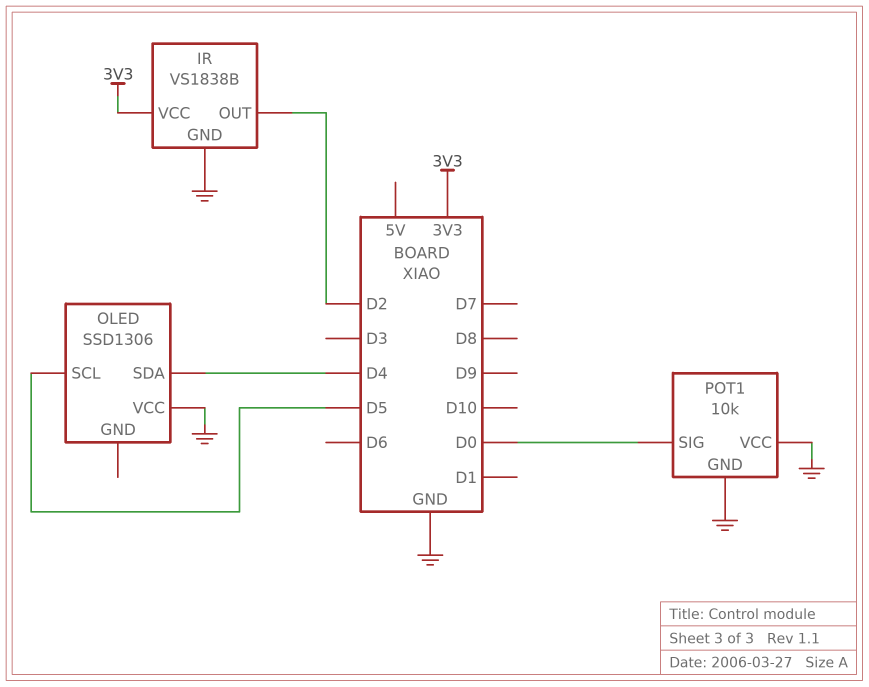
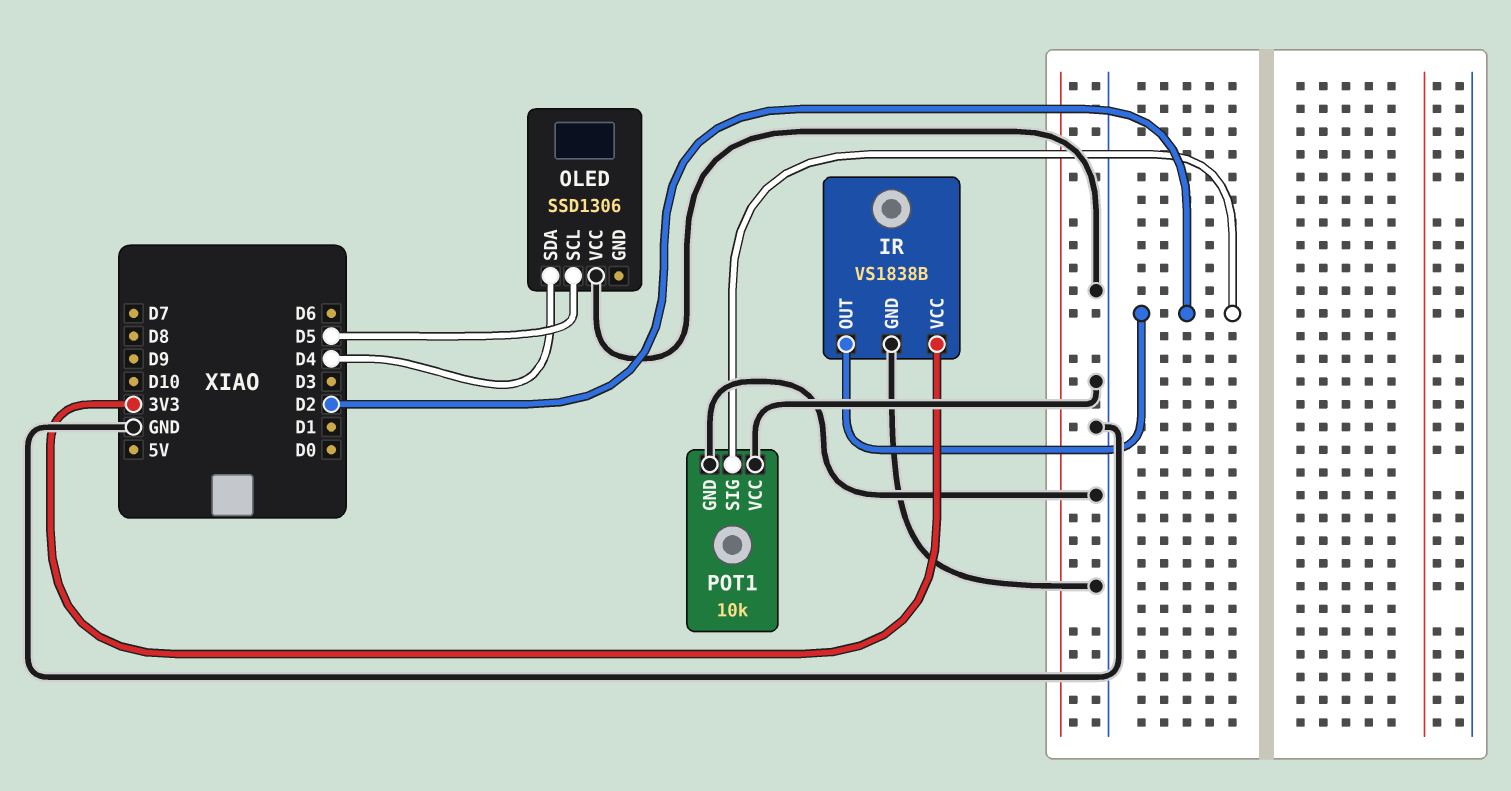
POT1 pin SIG: D0 -> D2

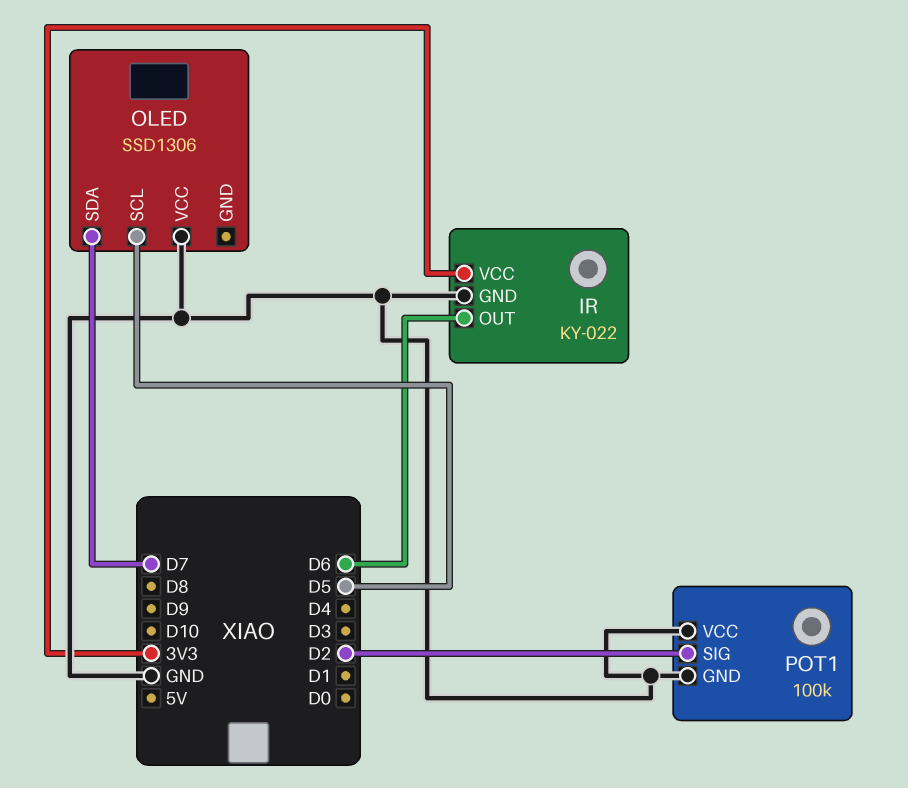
IR: VS1838B -> KY-022
IR pin OUT: D2 -> D6
OLED pin SDA: D4 -> D7
POT1: 10k -> 100k

